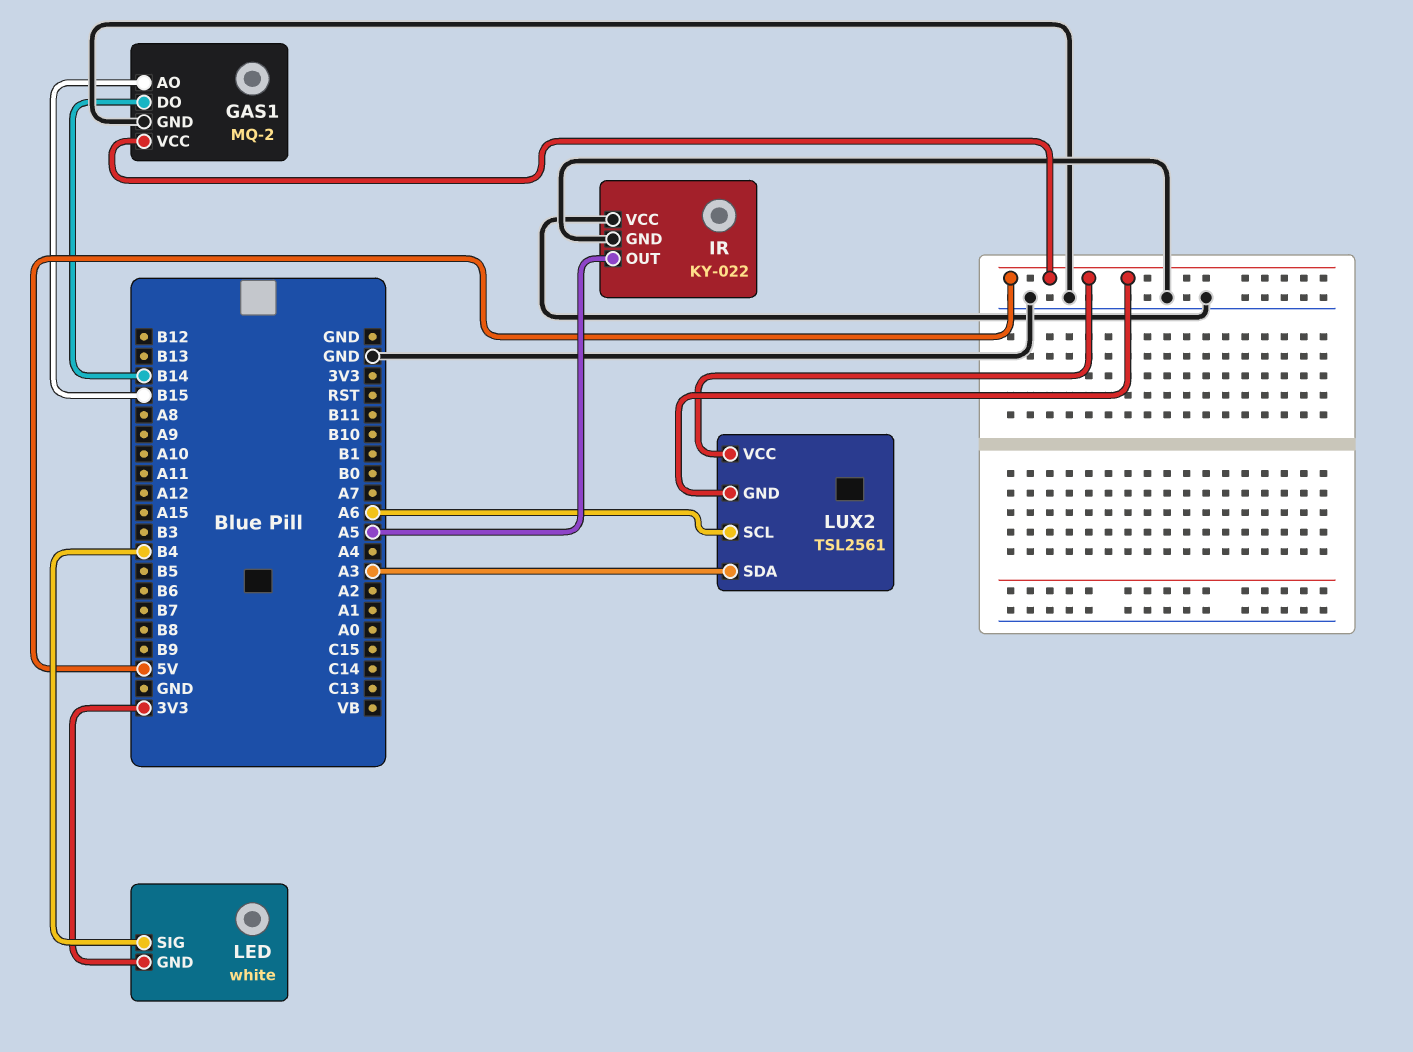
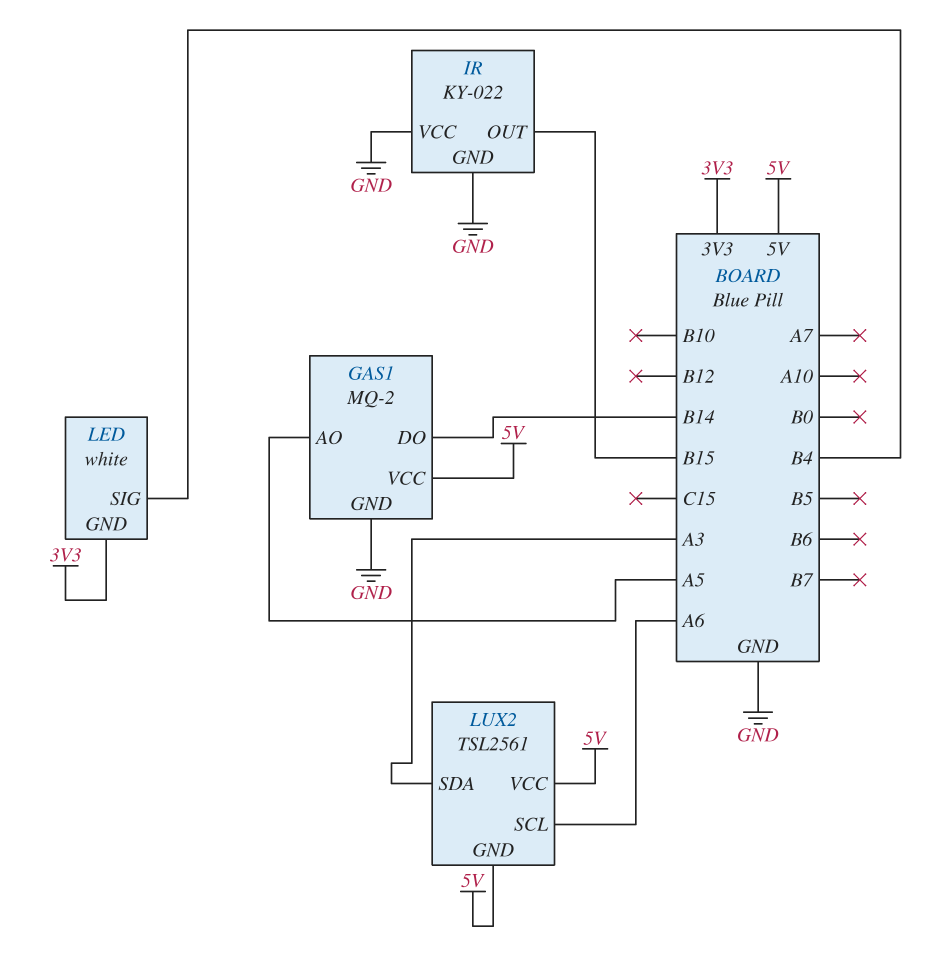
GAS1 pin AO: B15 -> A5
IR pin OUT: A5 -> B15

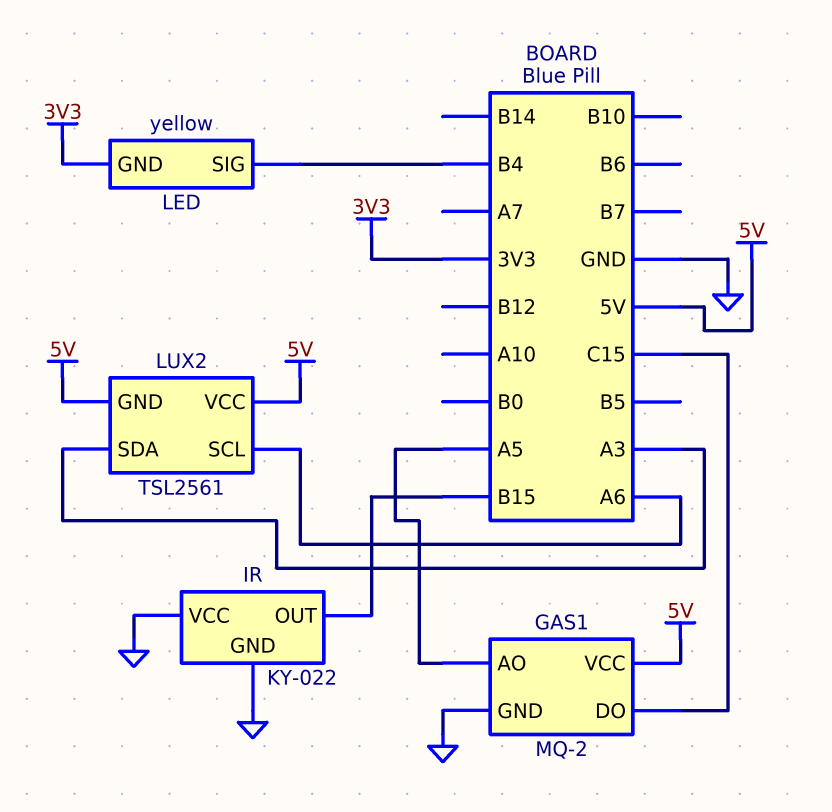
GAS1 pin DO: B14 -> C15
LED: white -> yellow

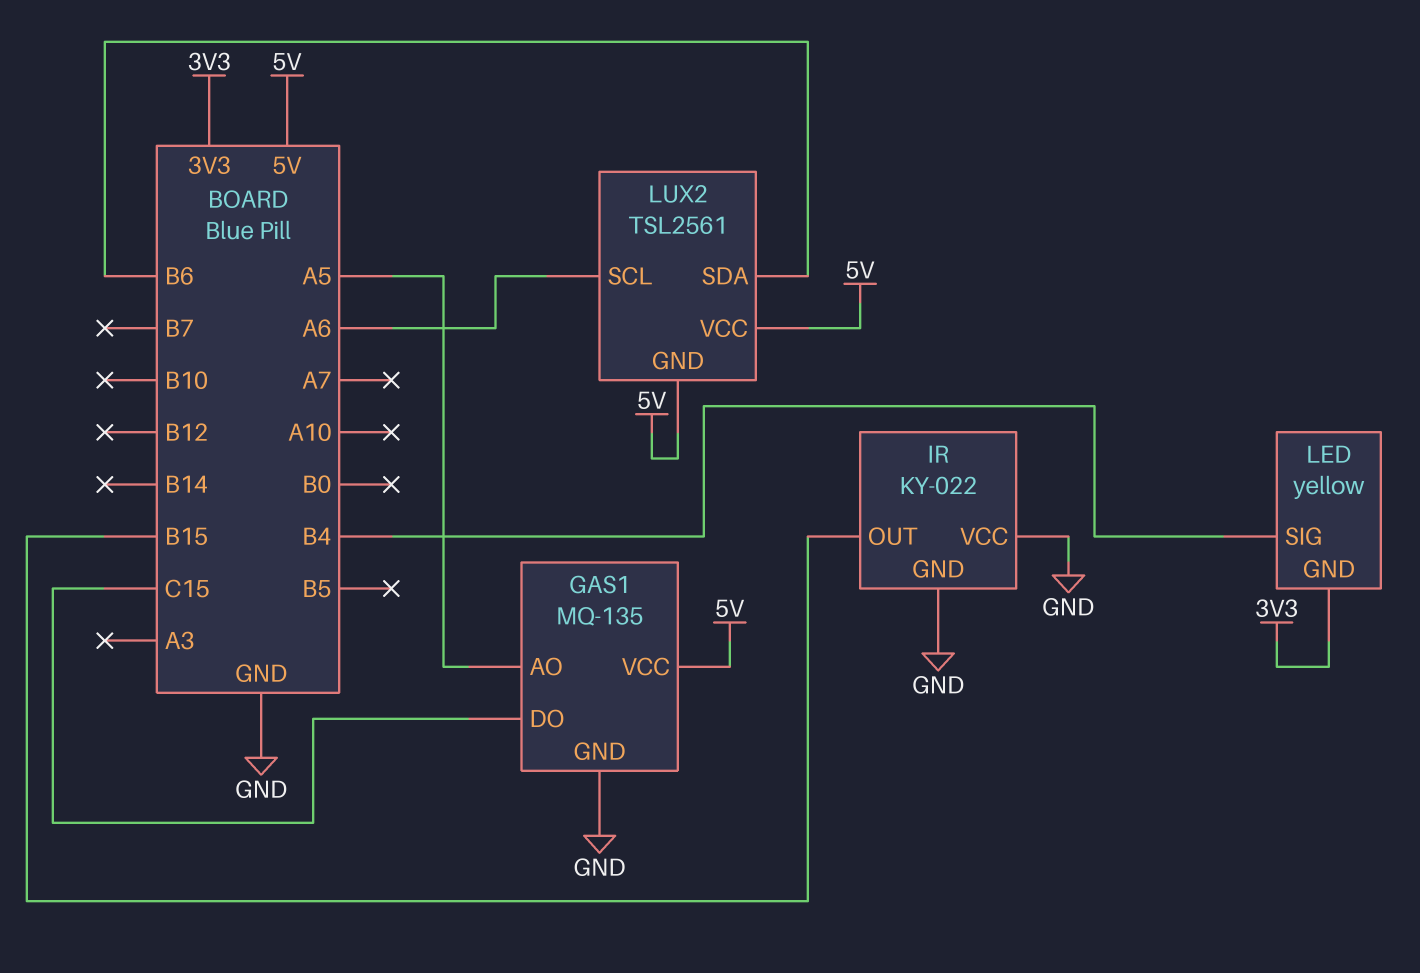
GAS1: MQ-2 -> MQ-135
LUX2 pin SDA: A3 -> B6

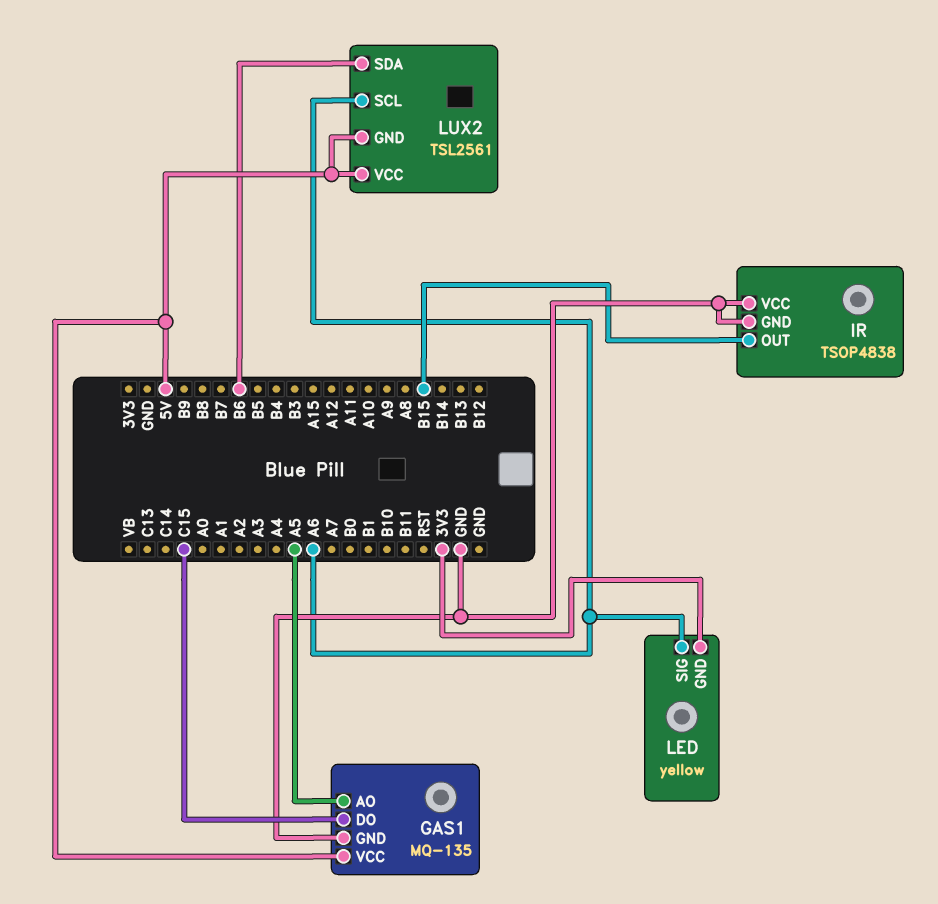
IR: KY-022 -> TSOP4838
LED pin SIG: B4 -> A6

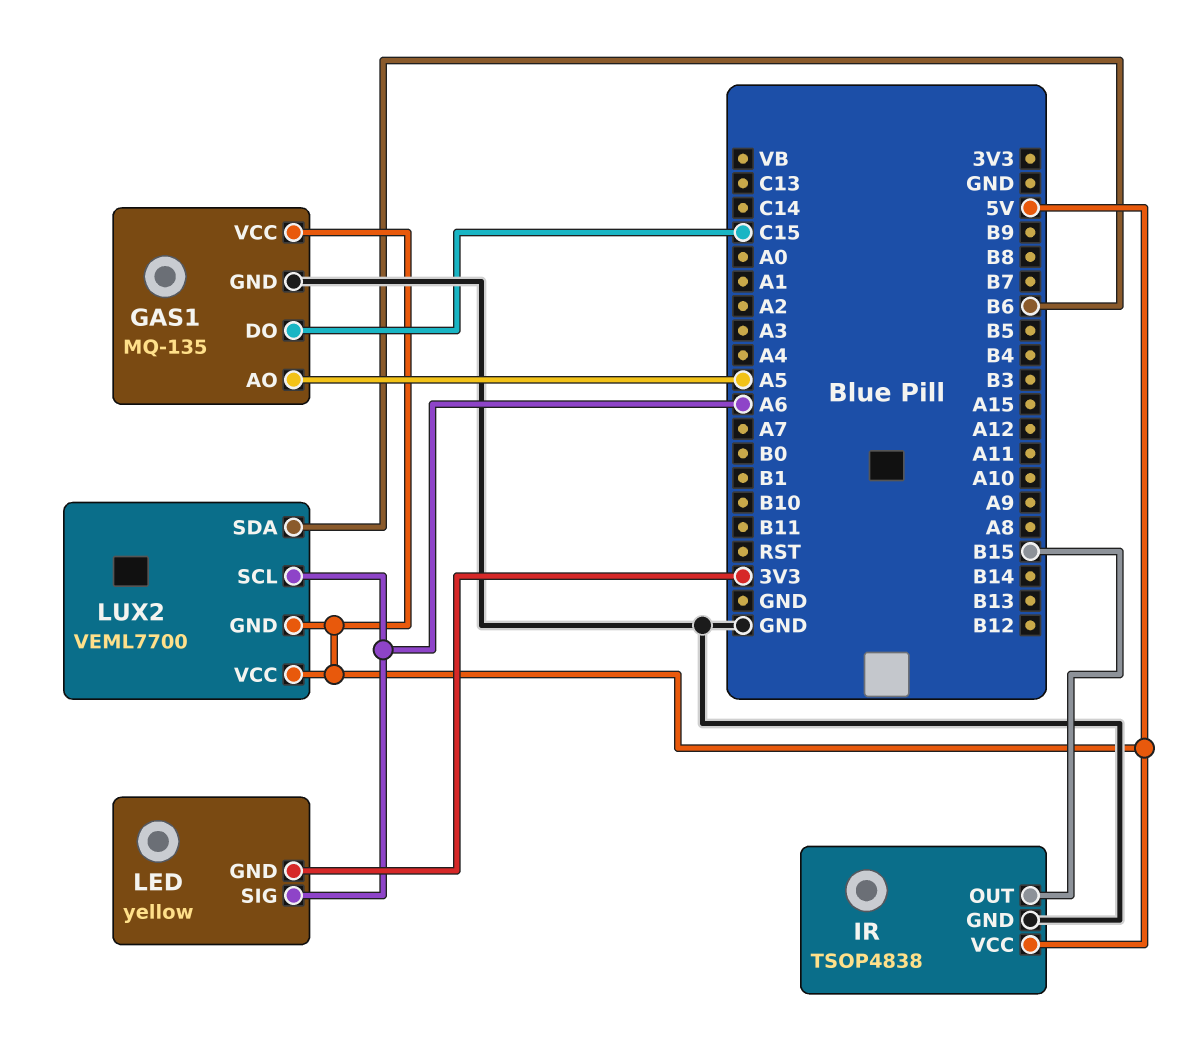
IR pin VCC: GND -> 5V
LUX2: TSL2561 -> VEML7700

